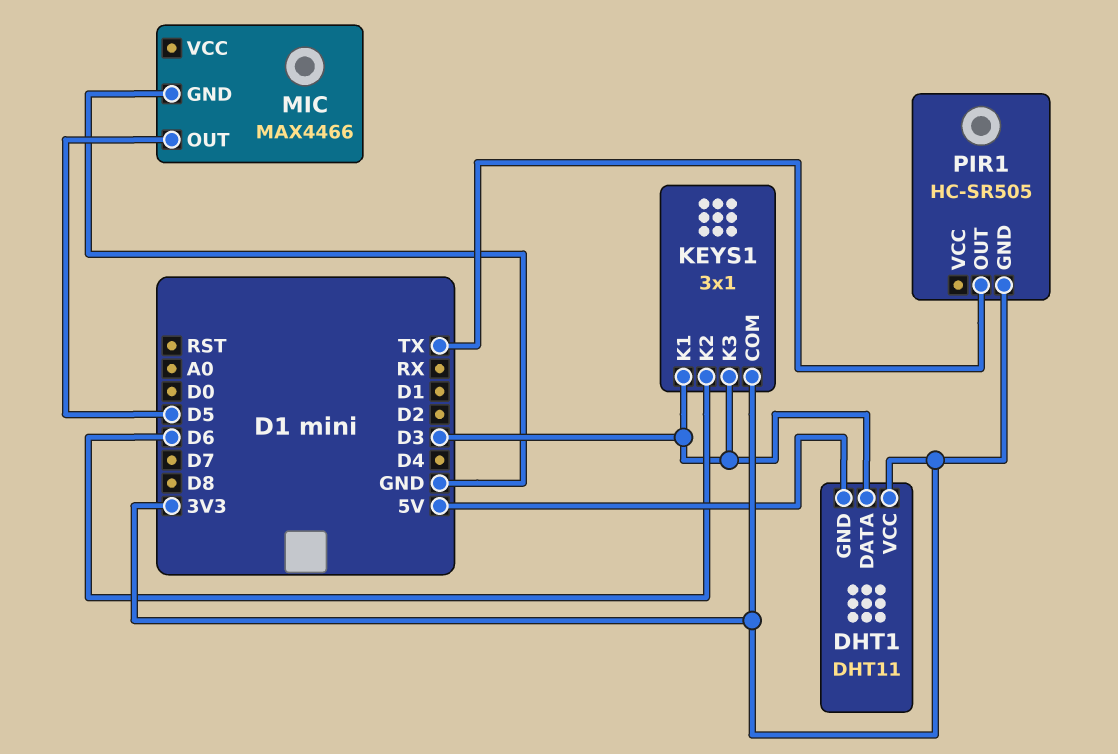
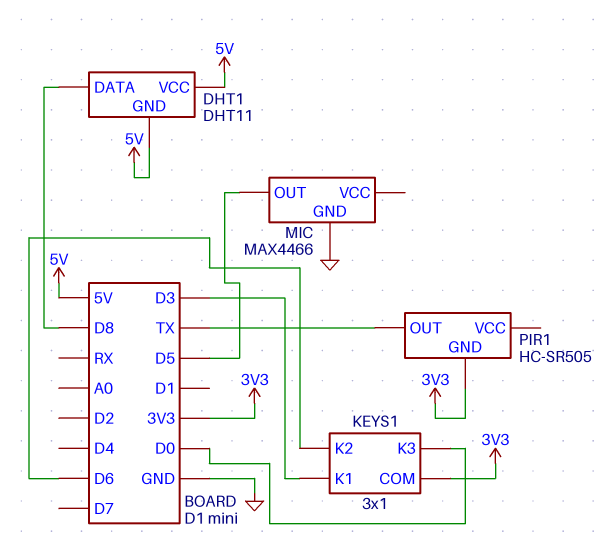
DHT1 pin DATA: D3 -> D8
DHT1 pin VCC: 3V3 -> 5V
KEYS1 pin K3: D3 -> D0

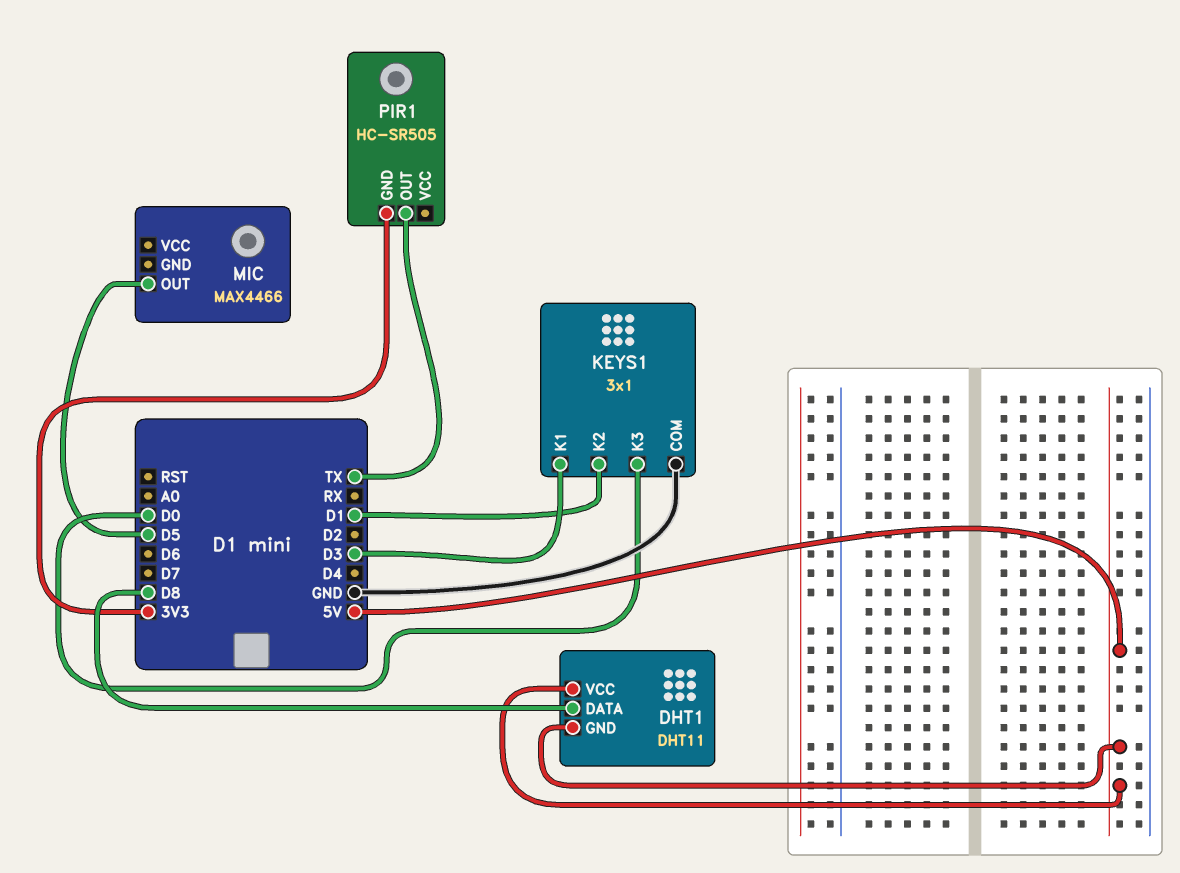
KEYS1 pin COM: 3V3 -> GND
KEYS1 pin K2: D6 -> D1
MIC pin GND: GND -> none

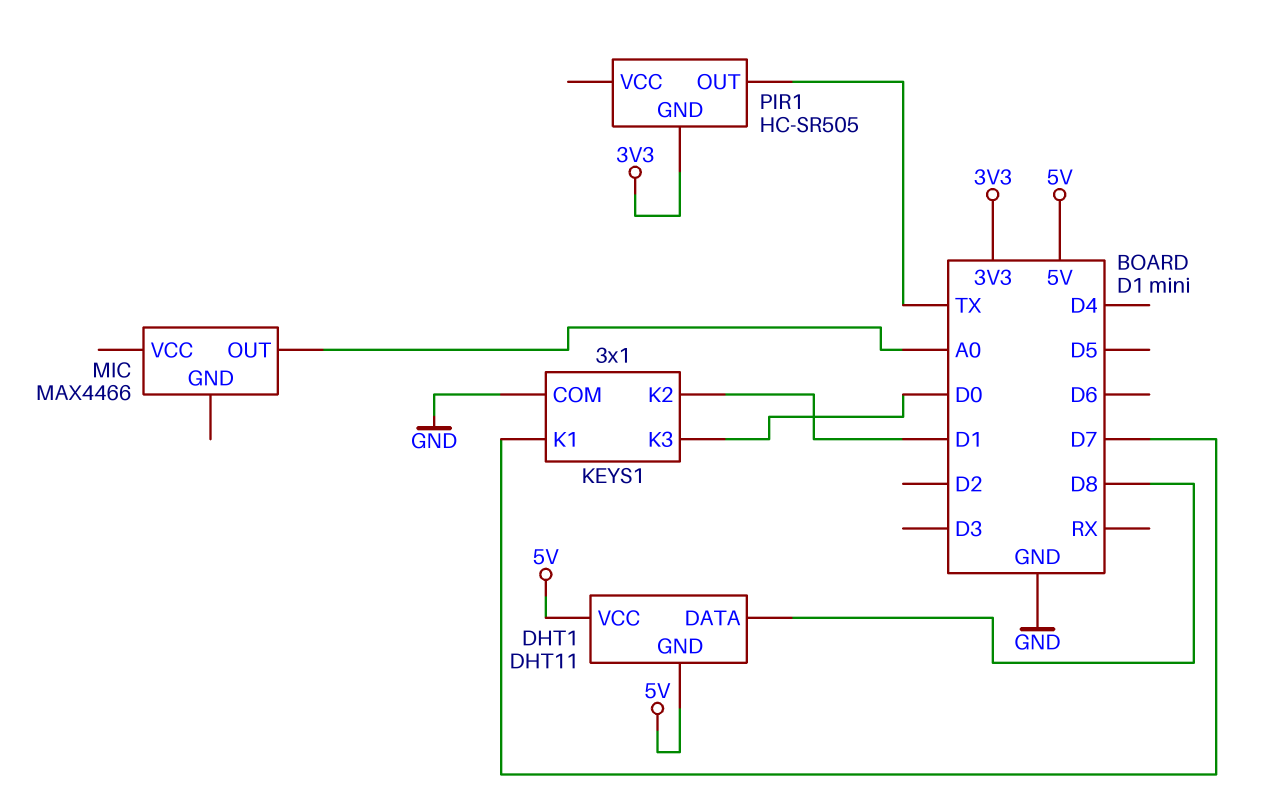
KEYS1 pin K1: D3 -> D7
MIC pin OUT: D5 -> A0

